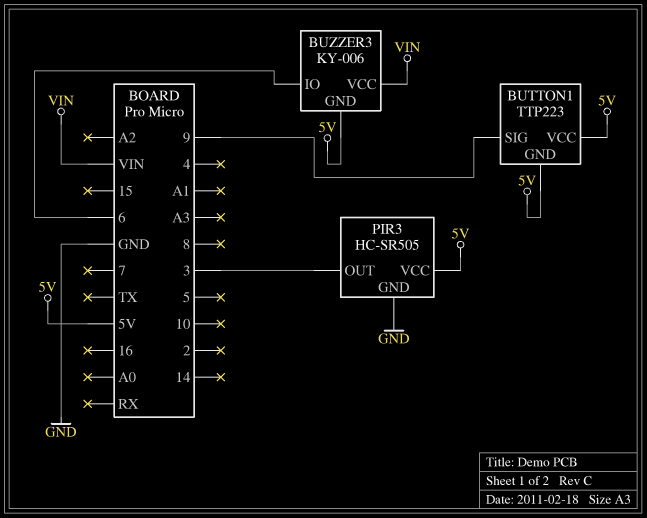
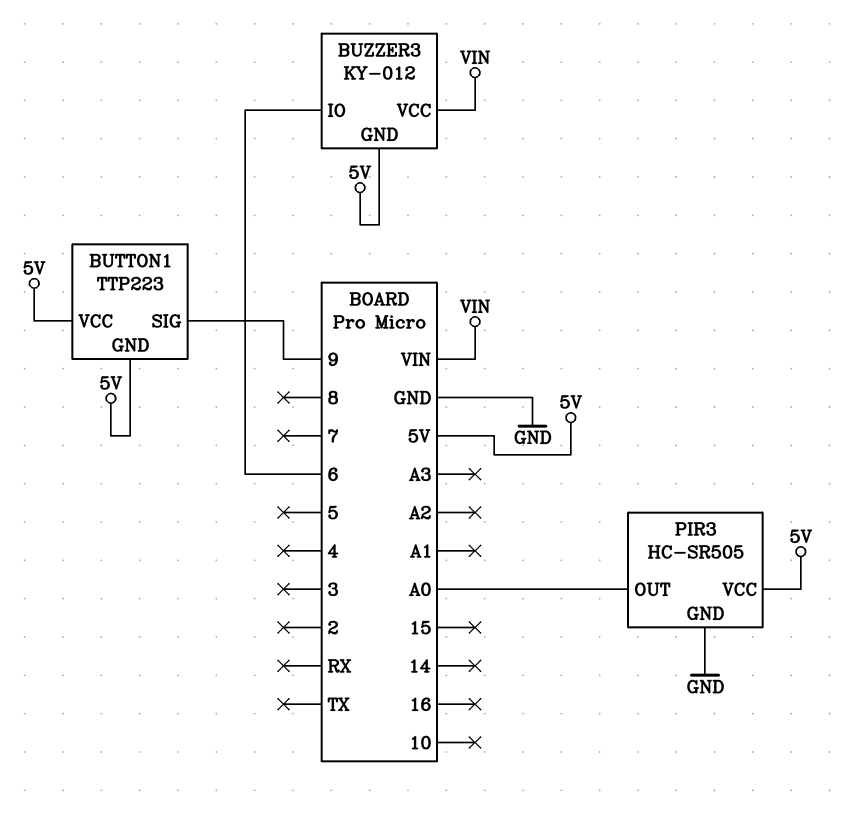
BUZZER3: KY-006 -> KY-012
PIR3 pin OUT: 3 -> A0

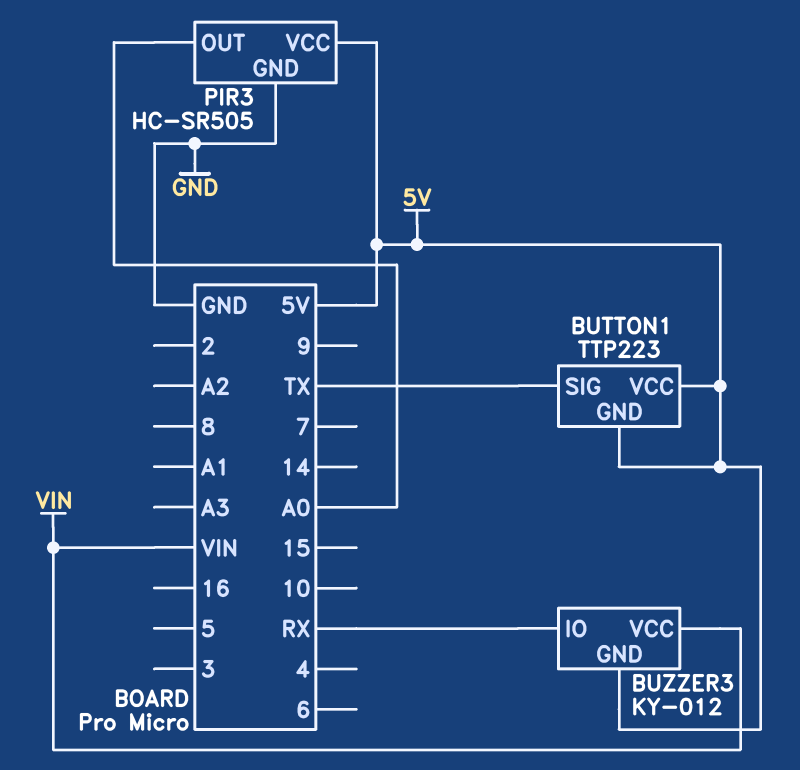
BUTTON1 pin SIG: 9 -> TX
BUZZER3 pin IO: 6 -> RX

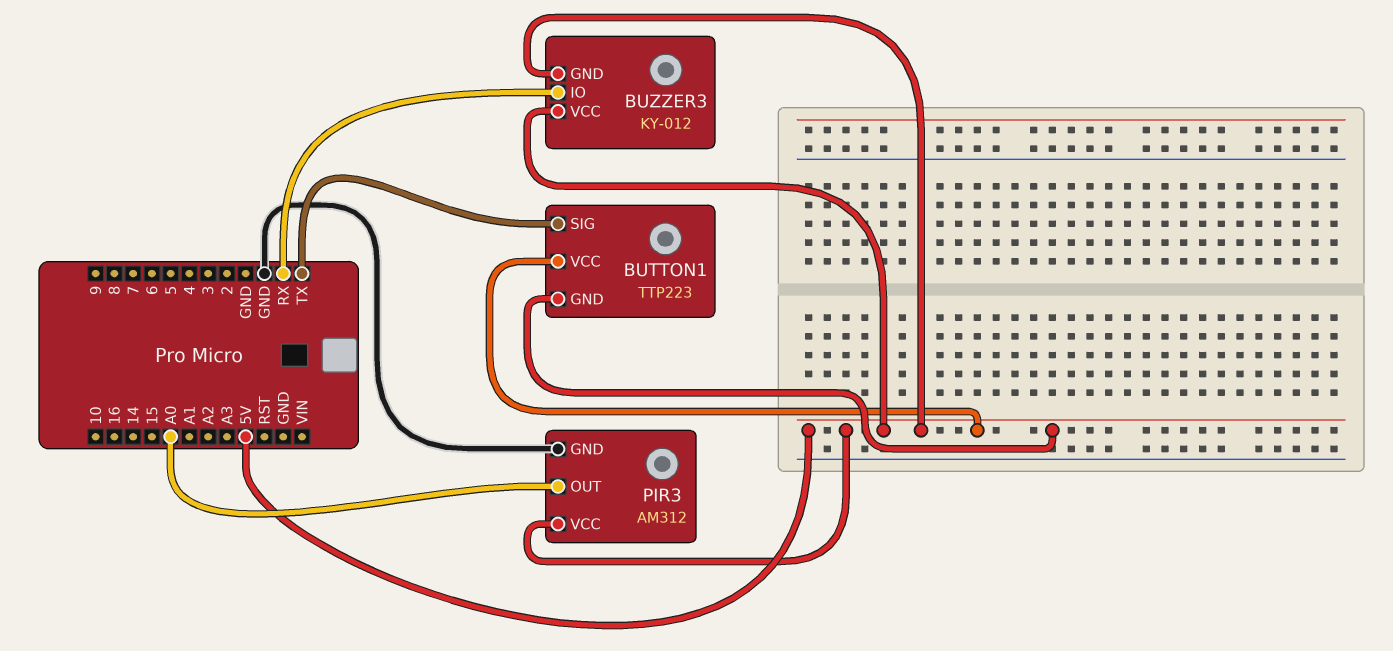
BUZZER3 pin VCC: VIN -> 5V
PIR3: HC-SR505 -> AM312

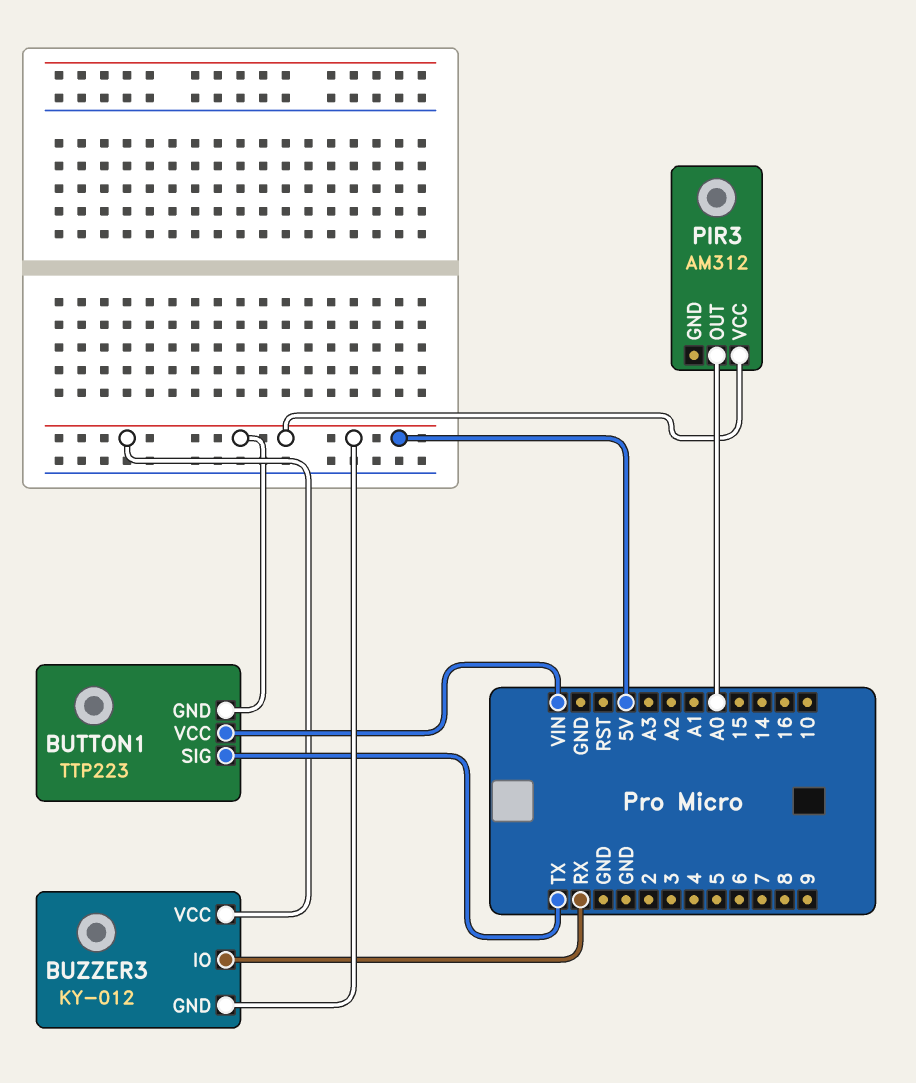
BUTTON1 pin VCC: 5V -> VIN
PIR3 pin GND: GND -> none

